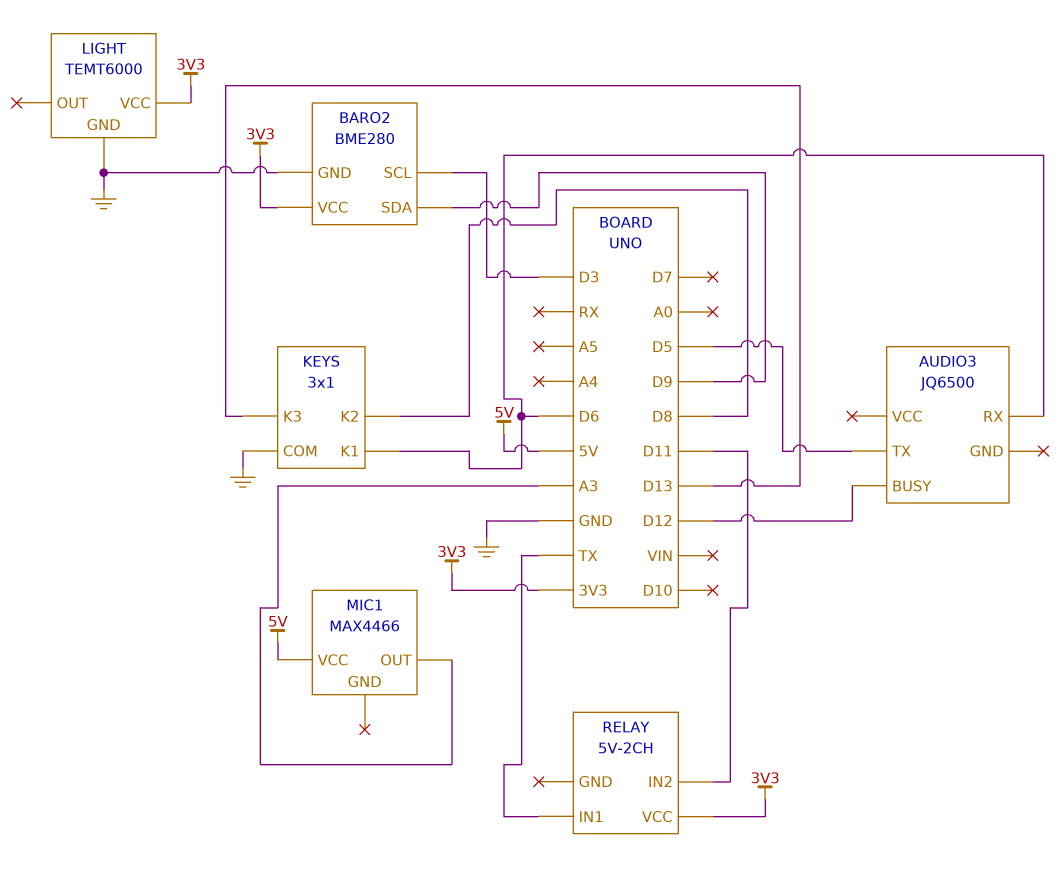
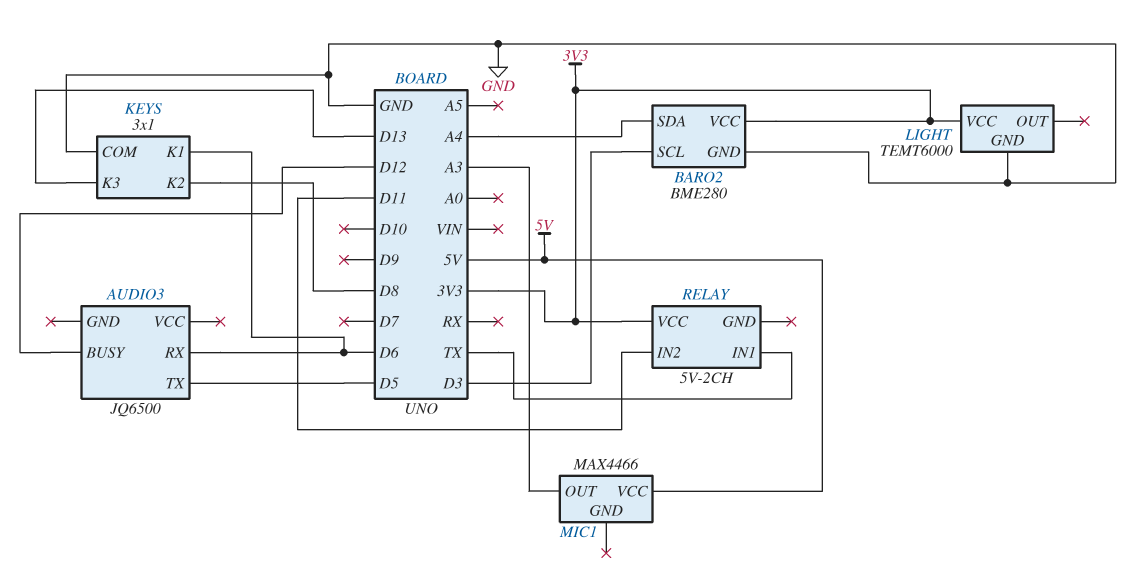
BARO2 pin SDA: D9 -> A4

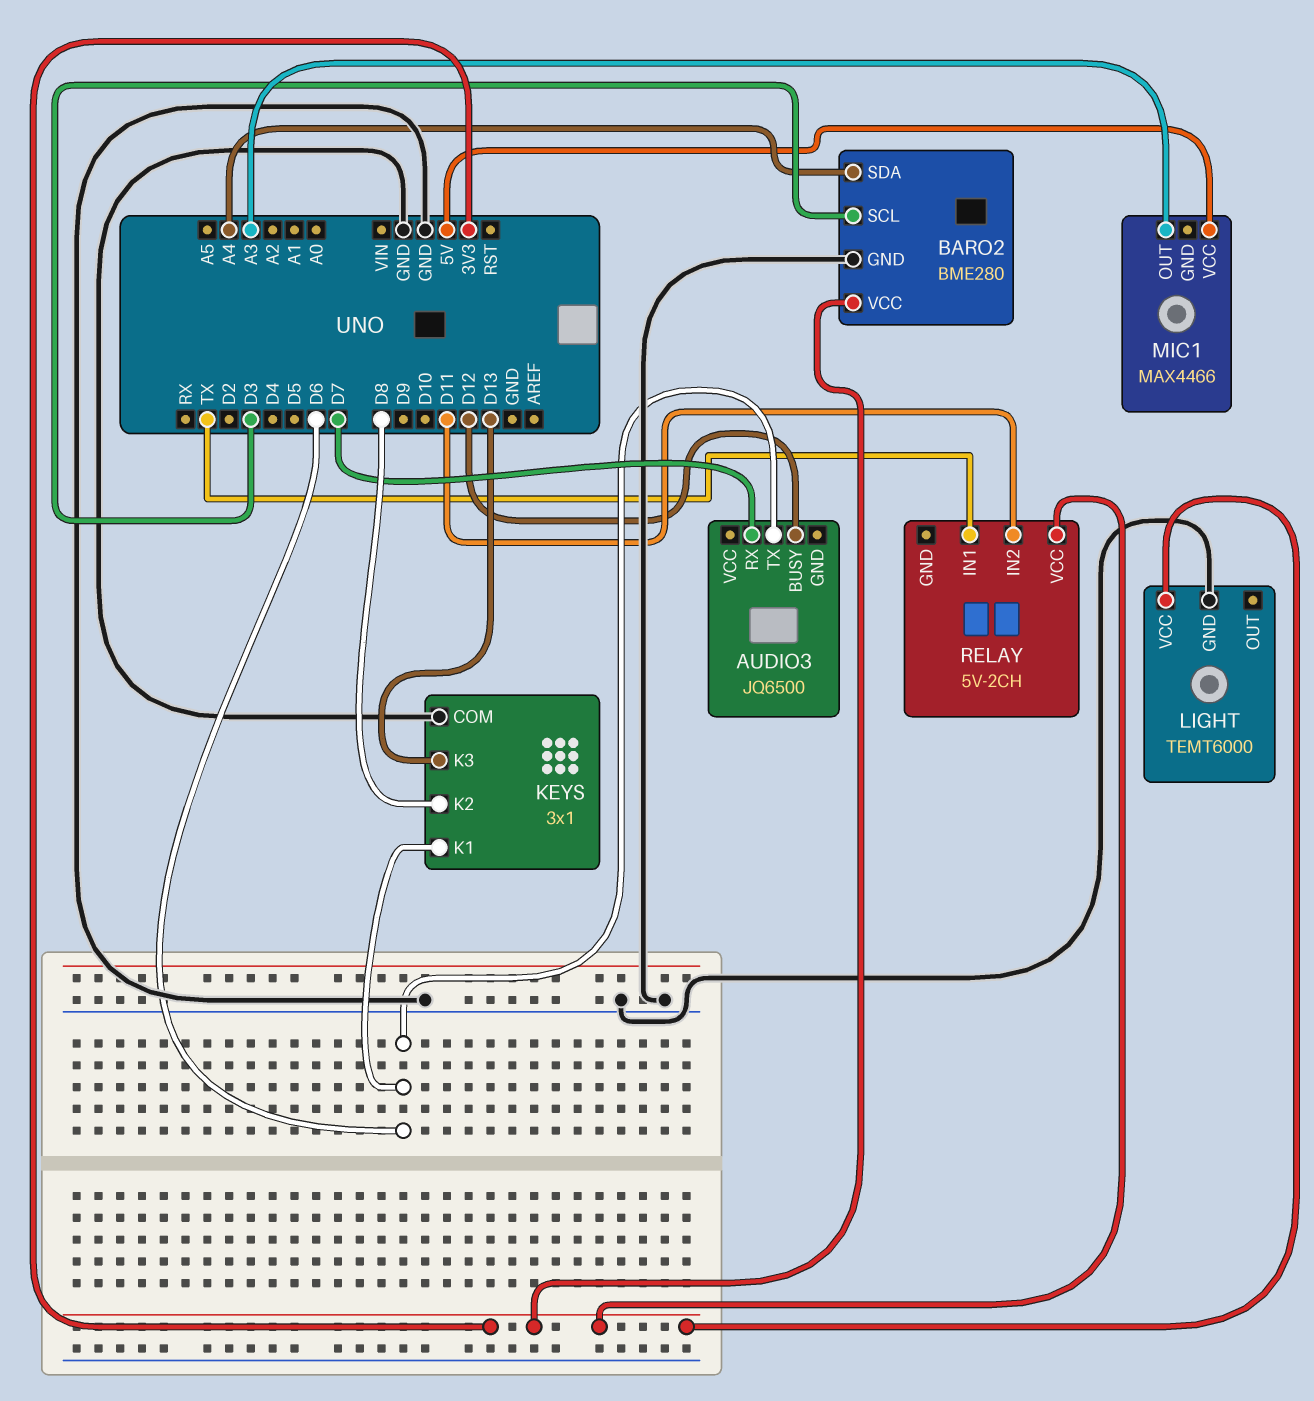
AUDIO3 pin RX: D6 -> D7
AUDIO3 pin TX: D5 -> D6

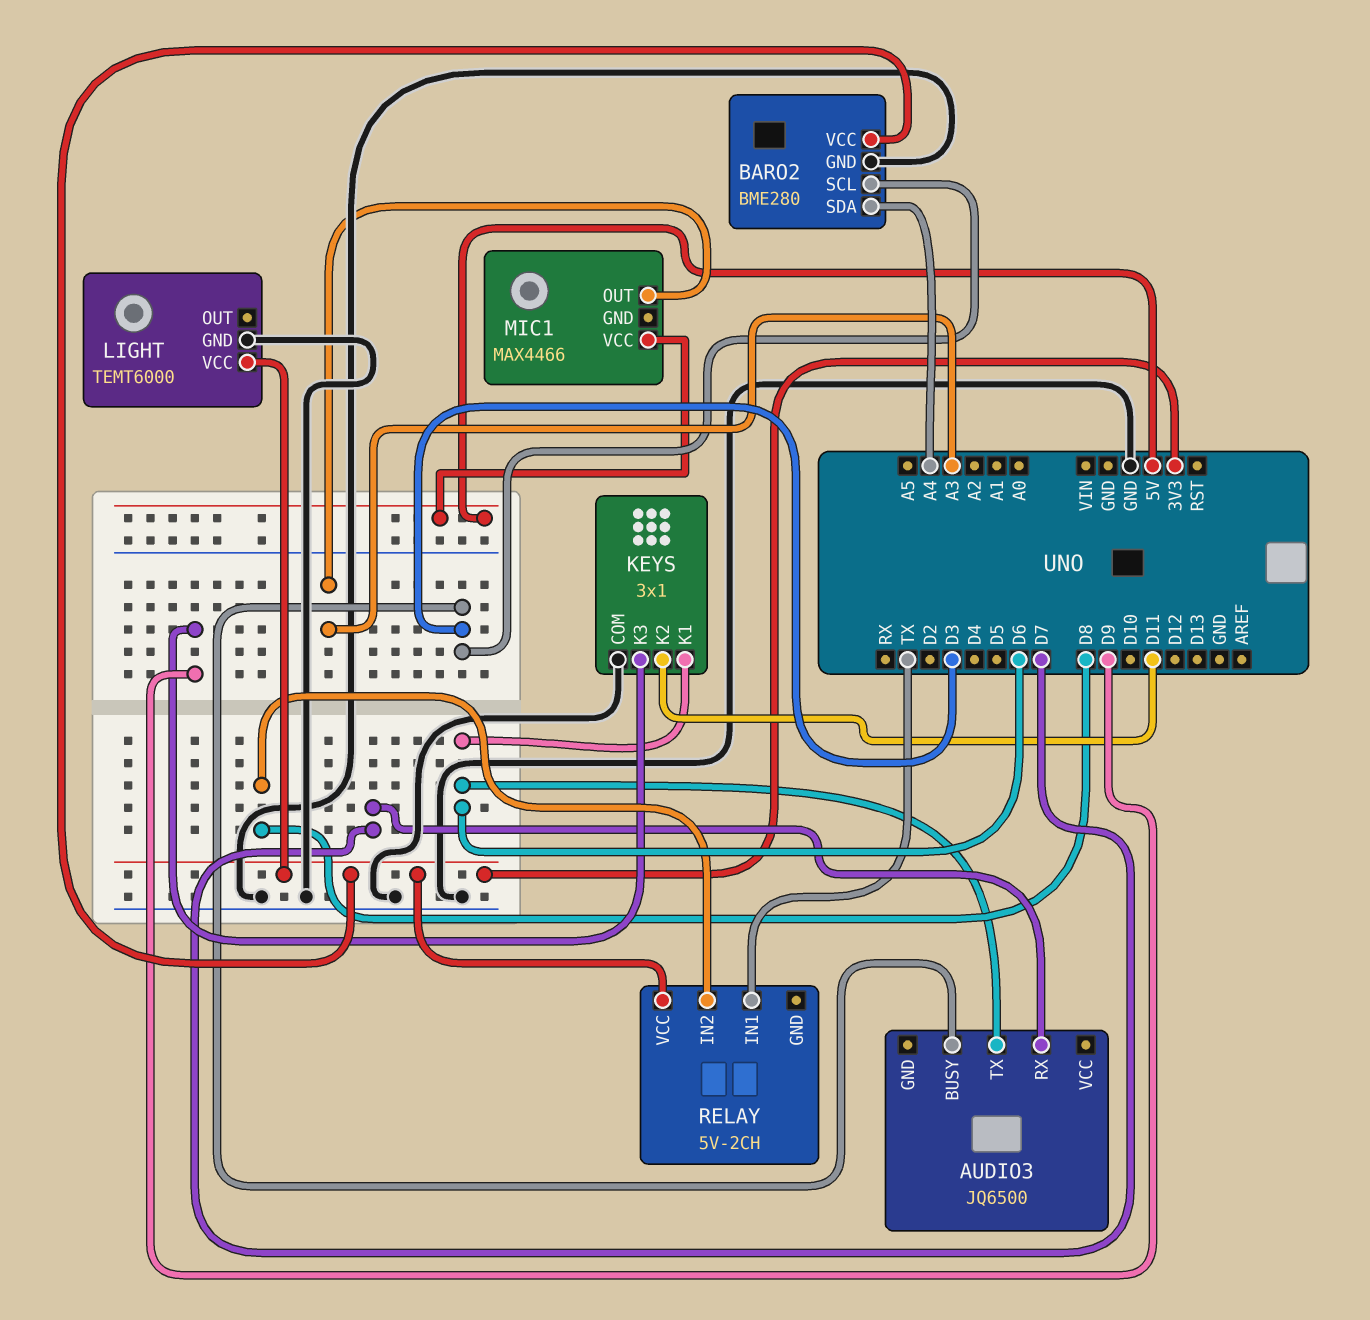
AUDIO3 pin BUSY: D12 -> D3
KEYS pin K2: D8 -> D11
KEYS pin K3: D13 -> D9
RELAY pin IN2: D11 -> D8

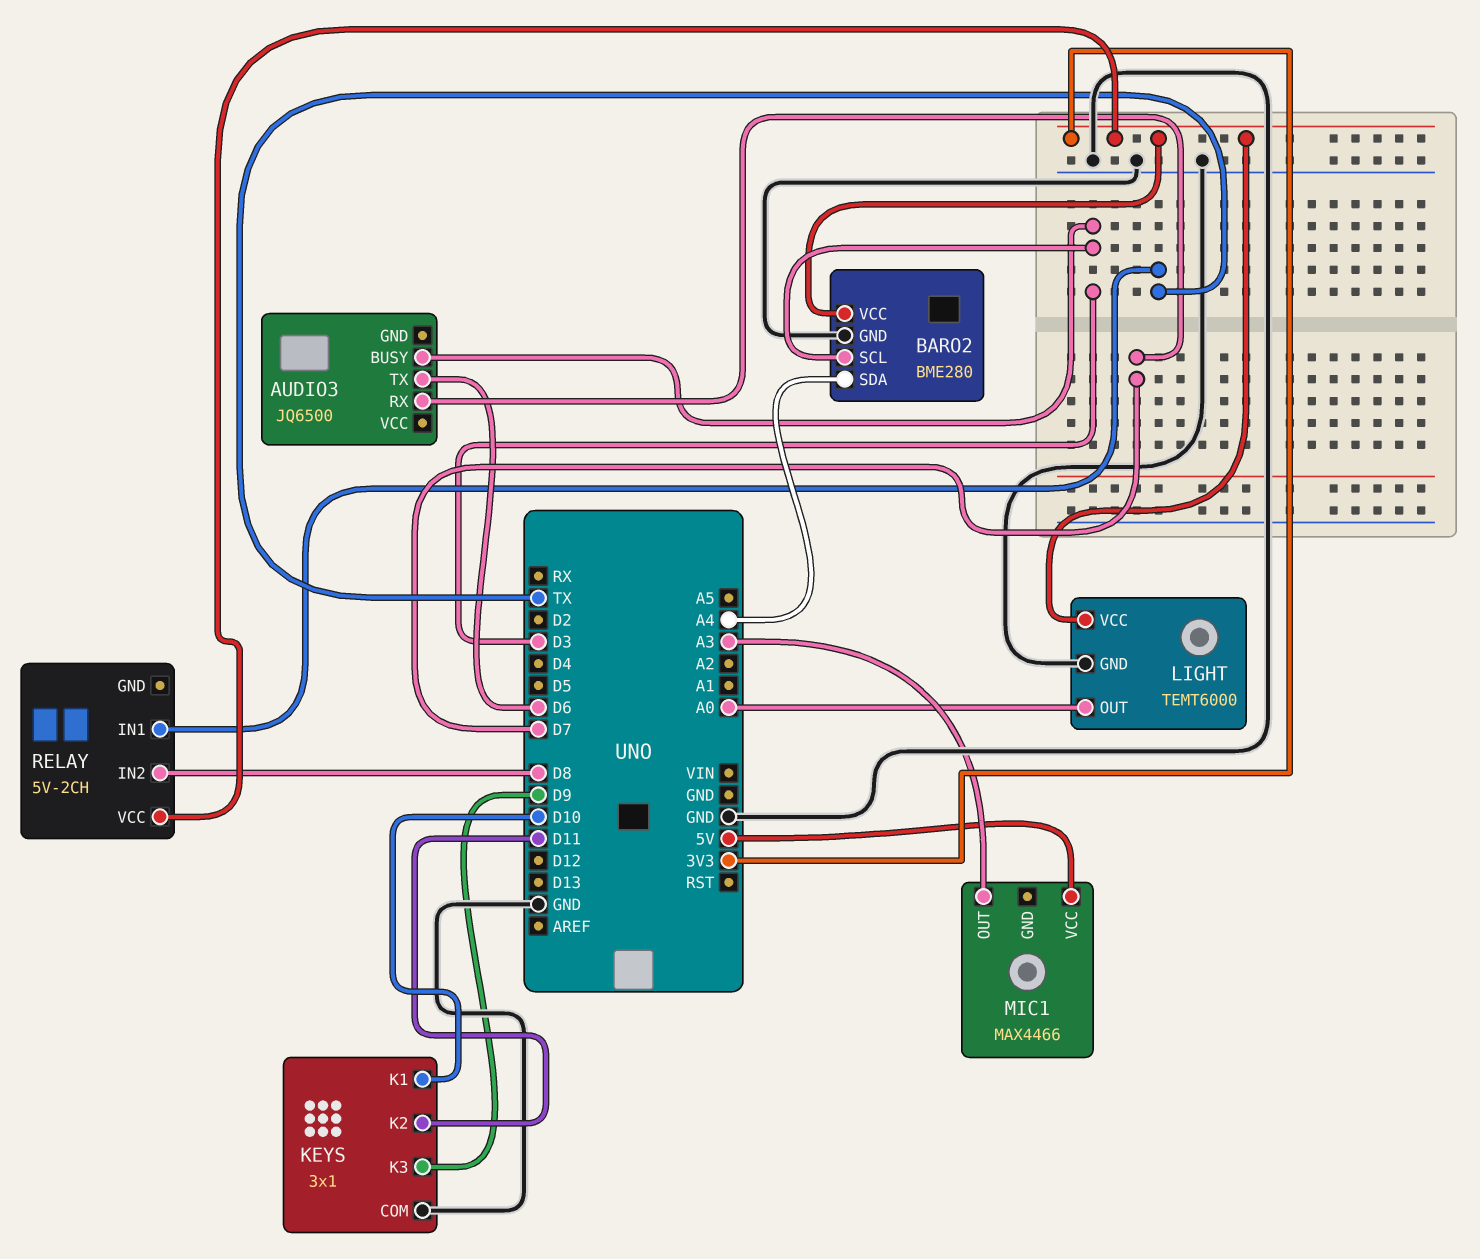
KEYS pin K1: D6 -> D10
LIGHT pin OUT: none -> A0

